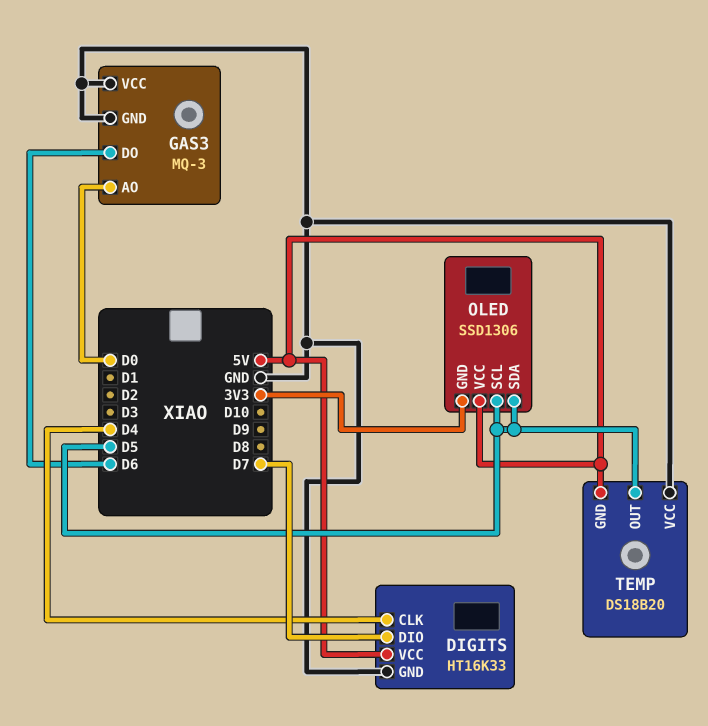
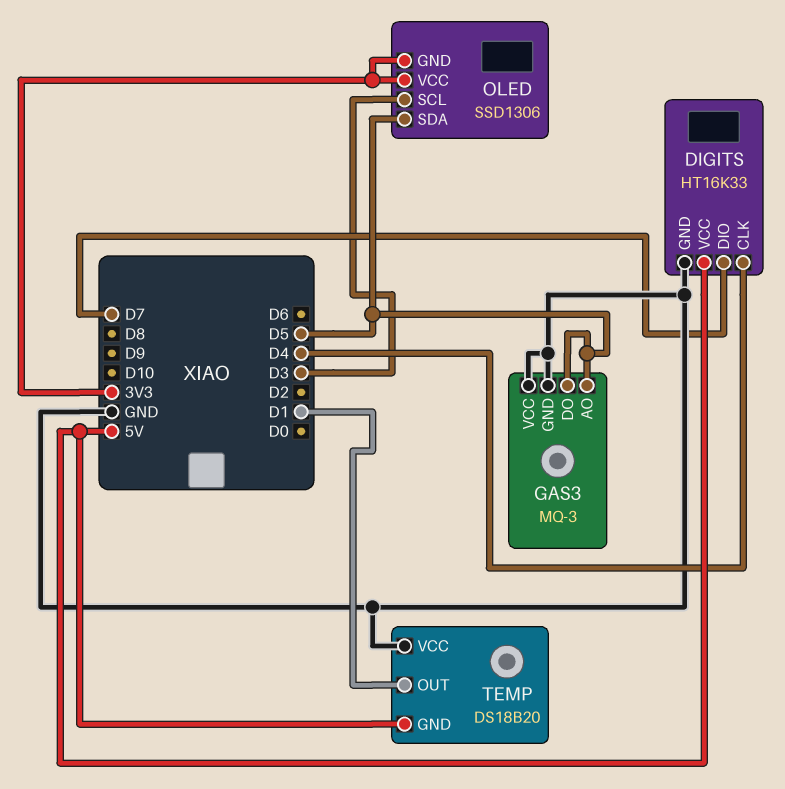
GAS3 pin AO: D0 -> D5
GAS3 pin DO: D6 -> D5
OLED pin SCL: D5 -> D3
OLED pin VCC: 5V -> 3V3
TEMP pin OUT: D5 -> D1

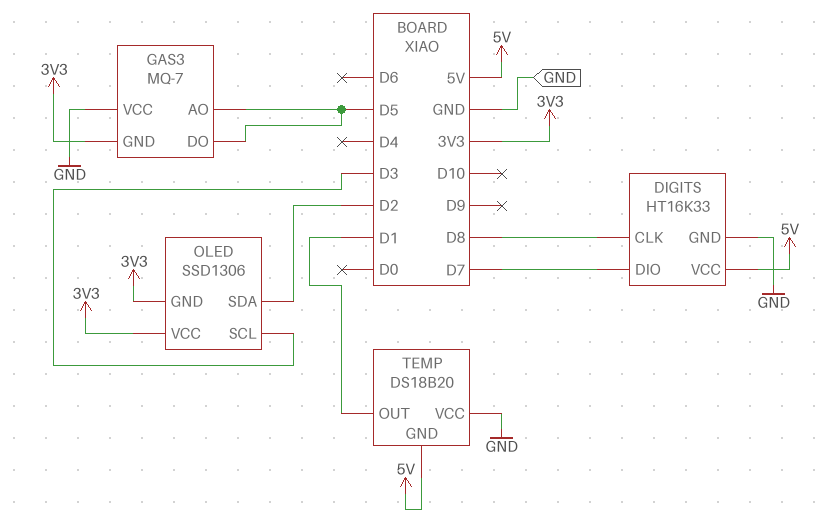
DIGITS pin CLK: D4 -> D8
GAS3: MQ-3 -> MQ-7
GAS3 pin GND: GND -> 3V3
OLED pin SDA: D5 -> D2

